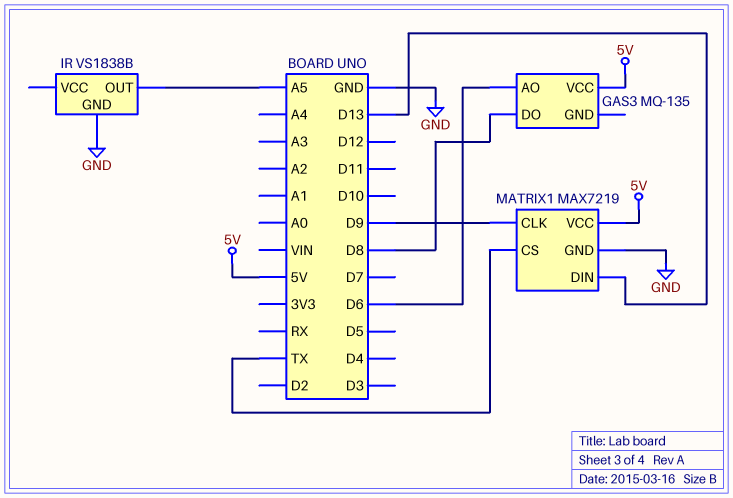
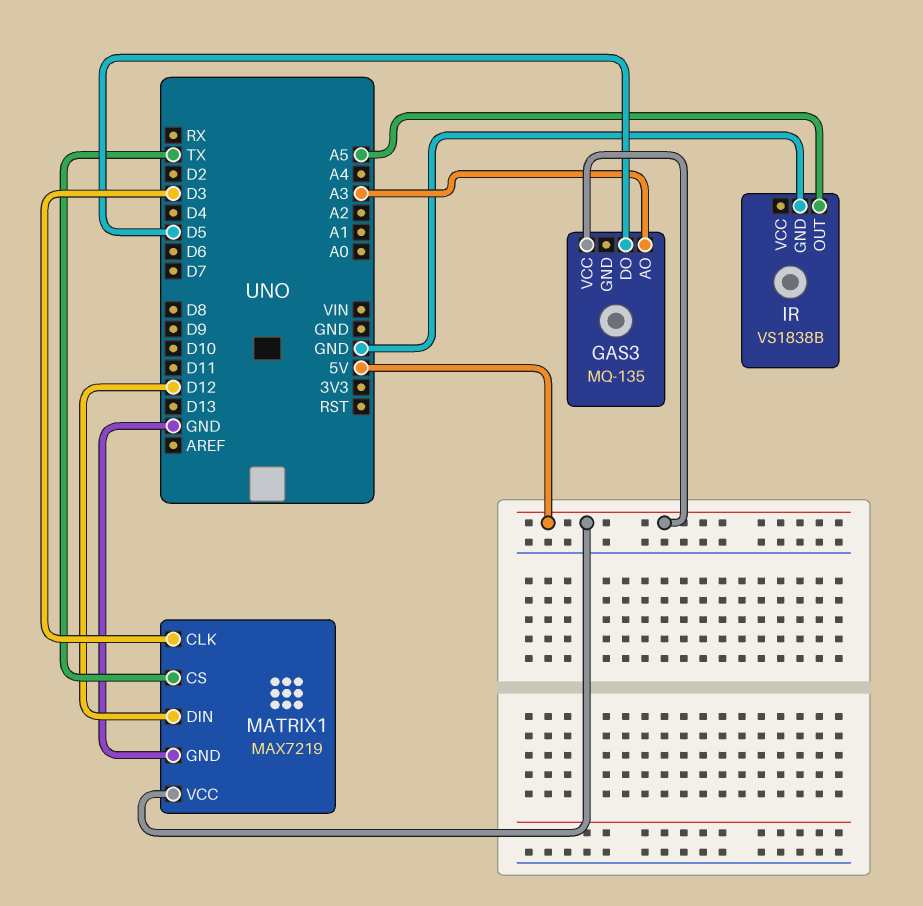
GAS3 pin AO: D6 -> A3
GAS3 pin DO: D8 -> D5
MATRIX1 pin CLK: D9 -> D3
MATRIX1 pin DIN: D13 -> D12

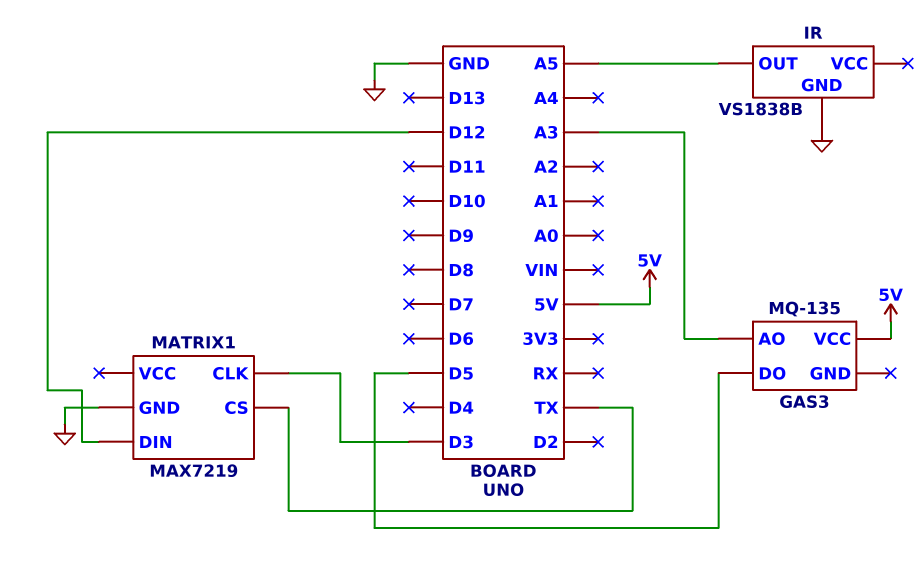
MATRIX1 pin VCC: 5V -> none

